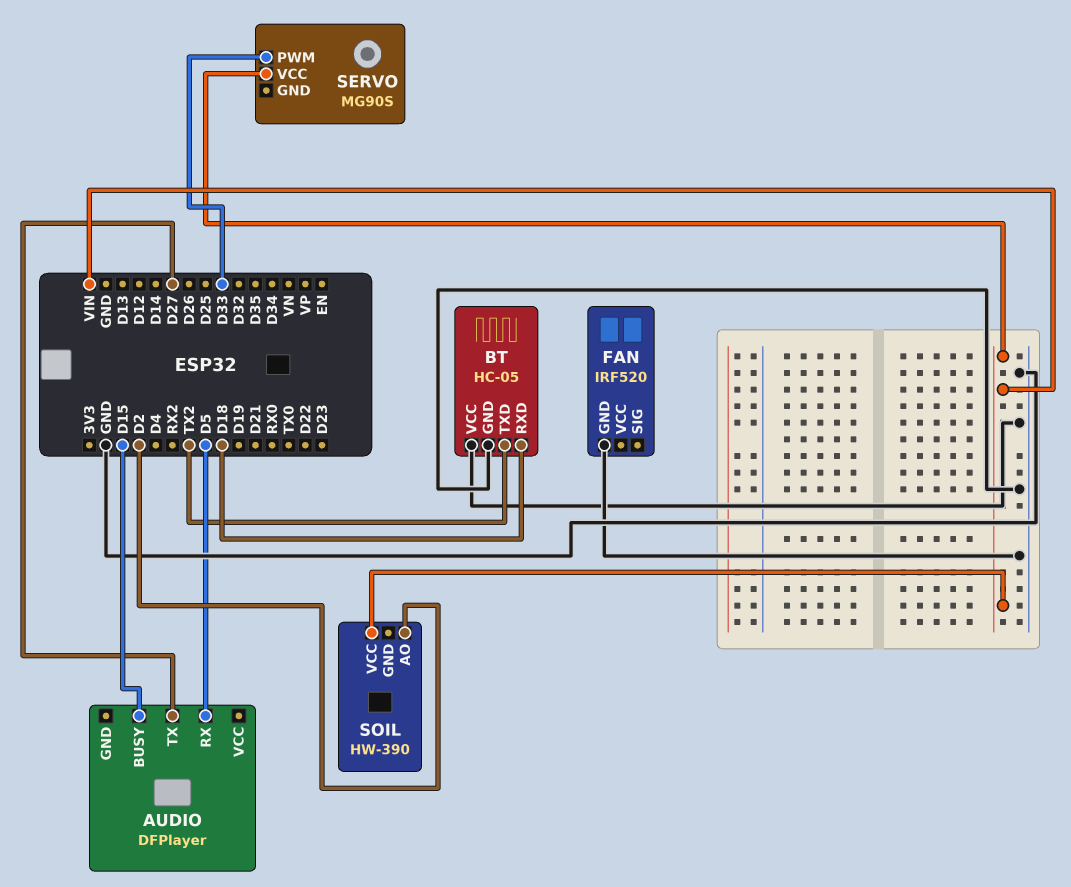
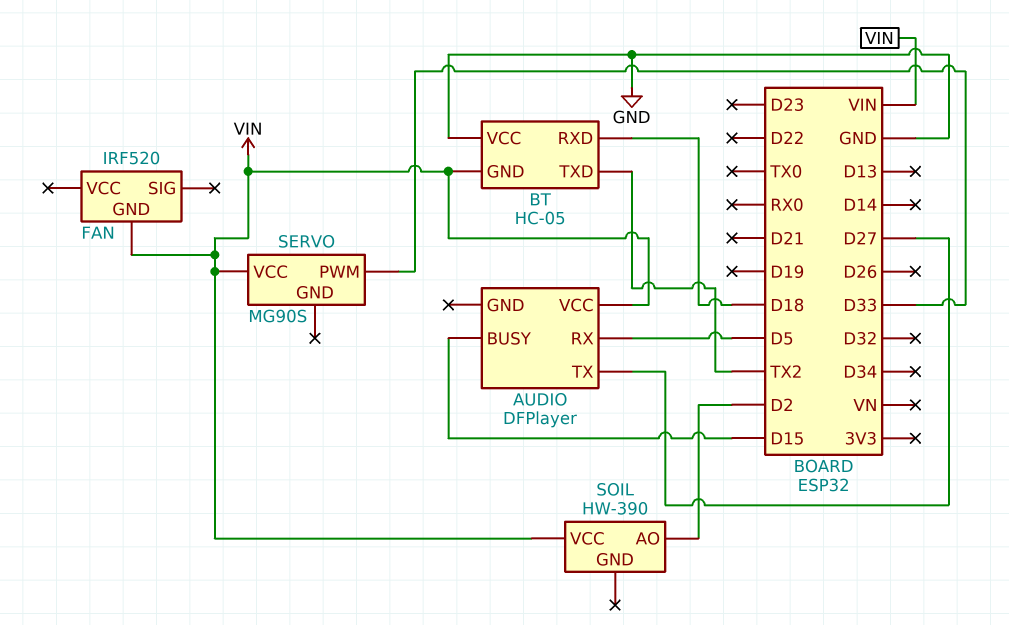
AUDIO pin VCC: none -> VIN
BT pin GND: GND -> VIN
FAN pin GND: GND -> VIN

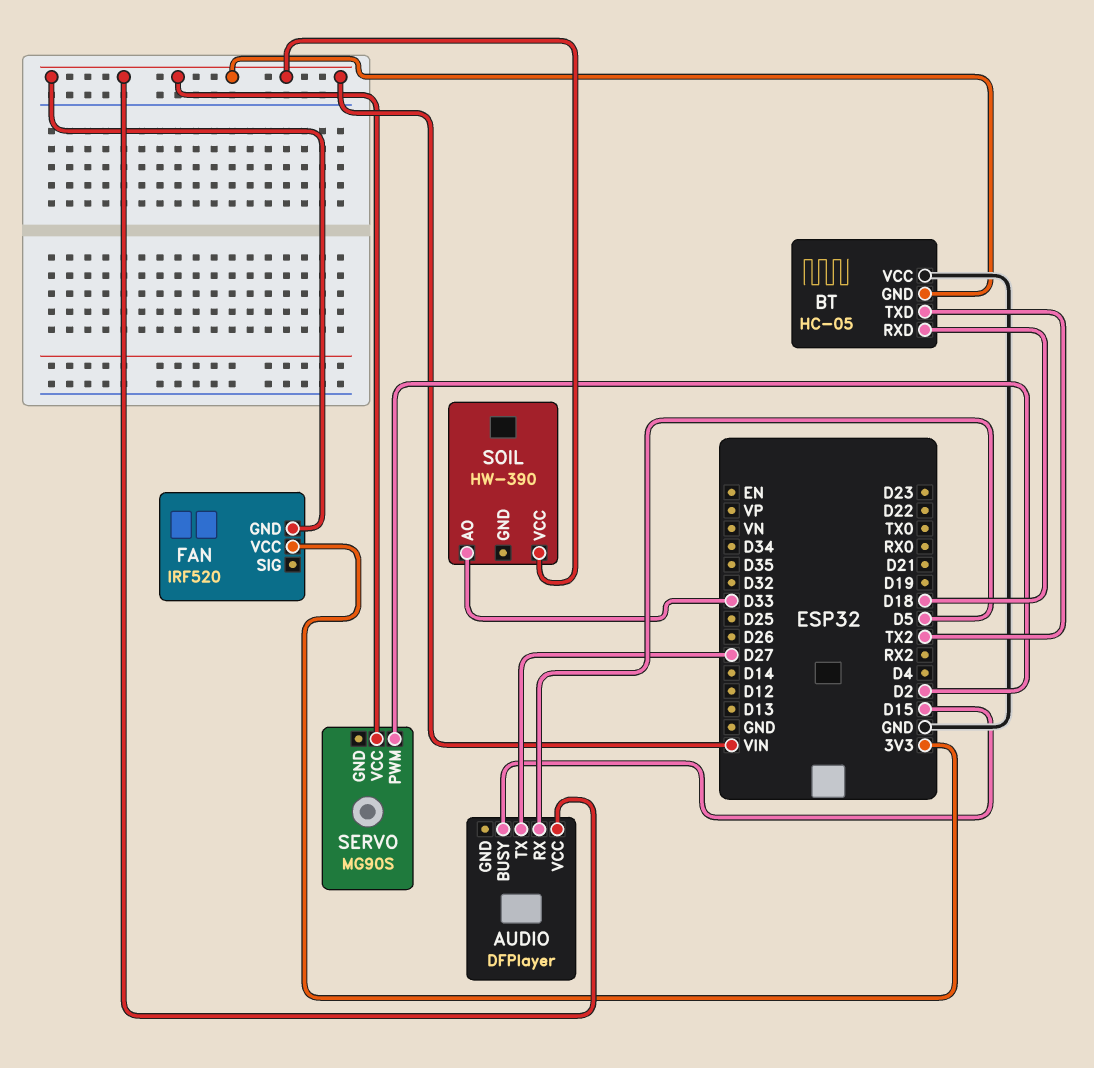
FAN pin VCC: none -> 3V3
SERVO pin PWM: D33 -> D2
SOIL pin AO: D2 -> D33

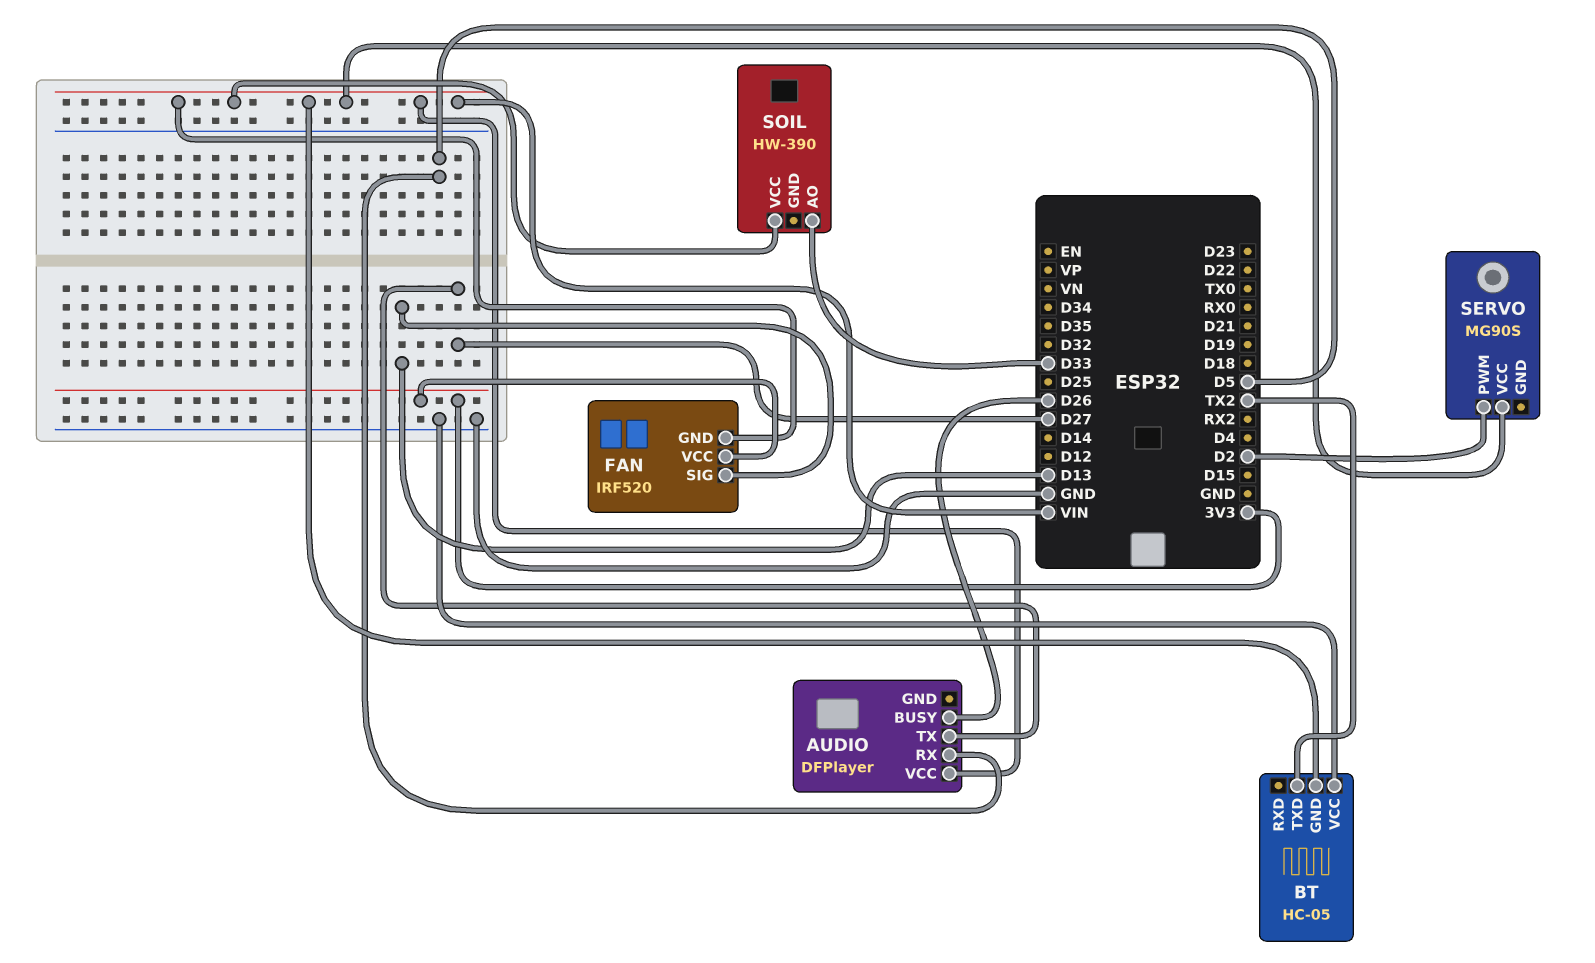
AUDIO pin BUSY: D15 -> D26
BT pin RXD: D18 -> none
FAN pin SIG: none -> D13

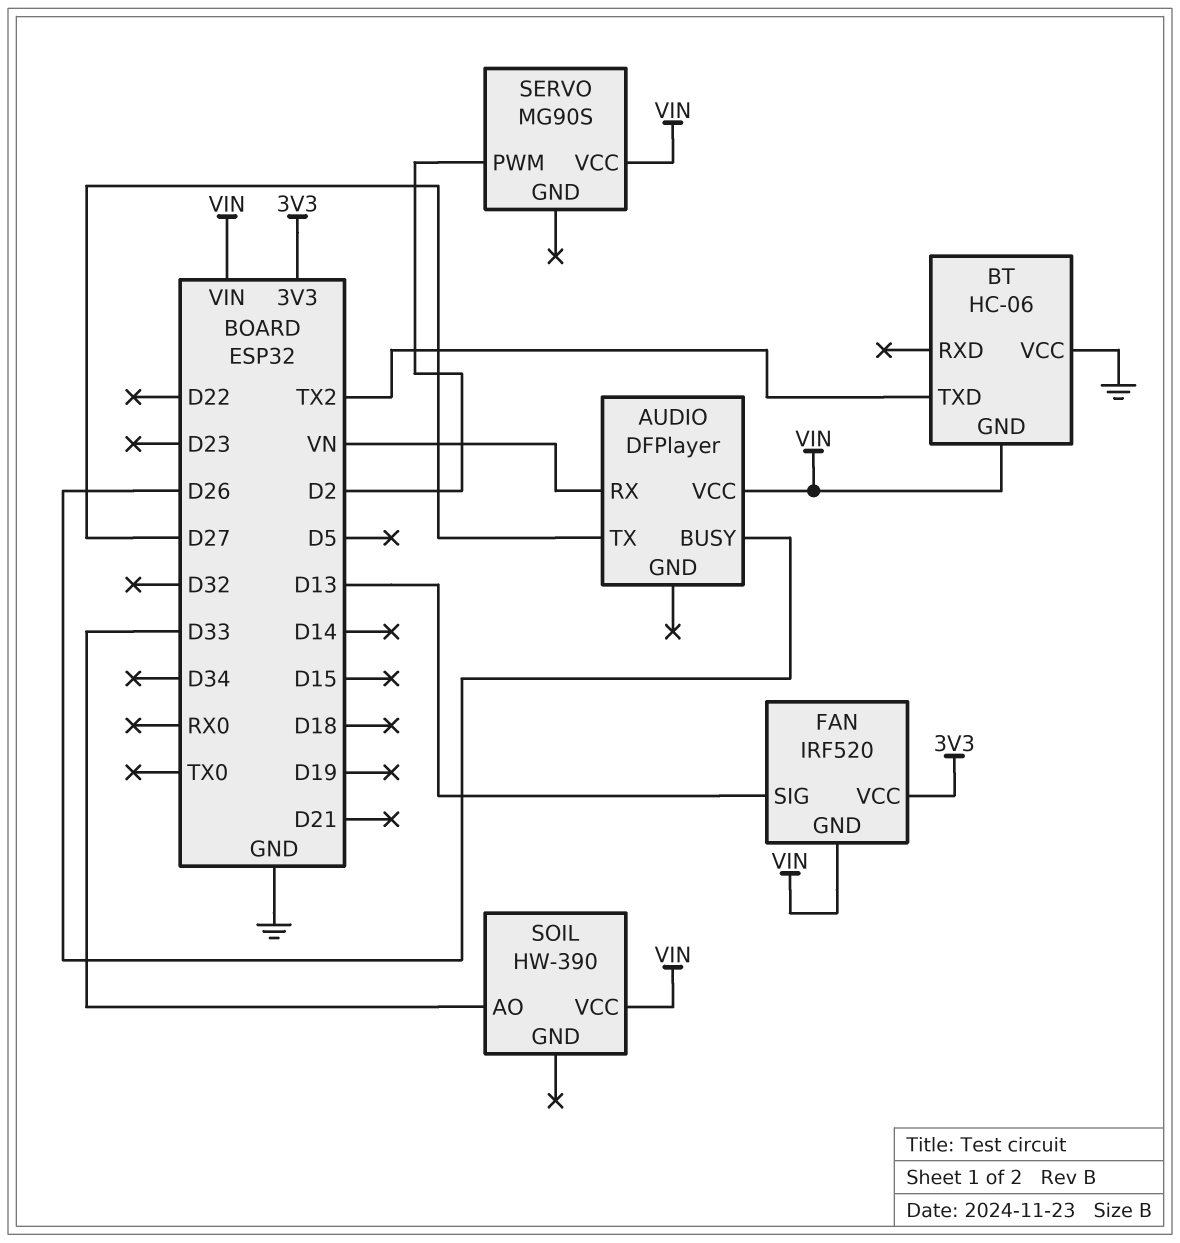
AUDIO pin RX: D5 -> VN
BT: HC-05 -> HC-06

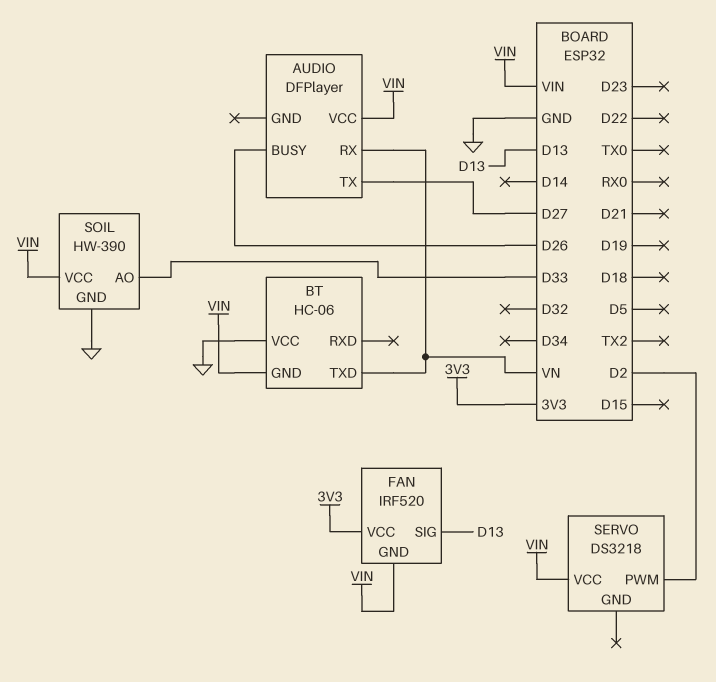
BT pin TXD: TX2 -> VN
SERVO: MG90S -> DS3218
SOIL pin GND: none -> GND

